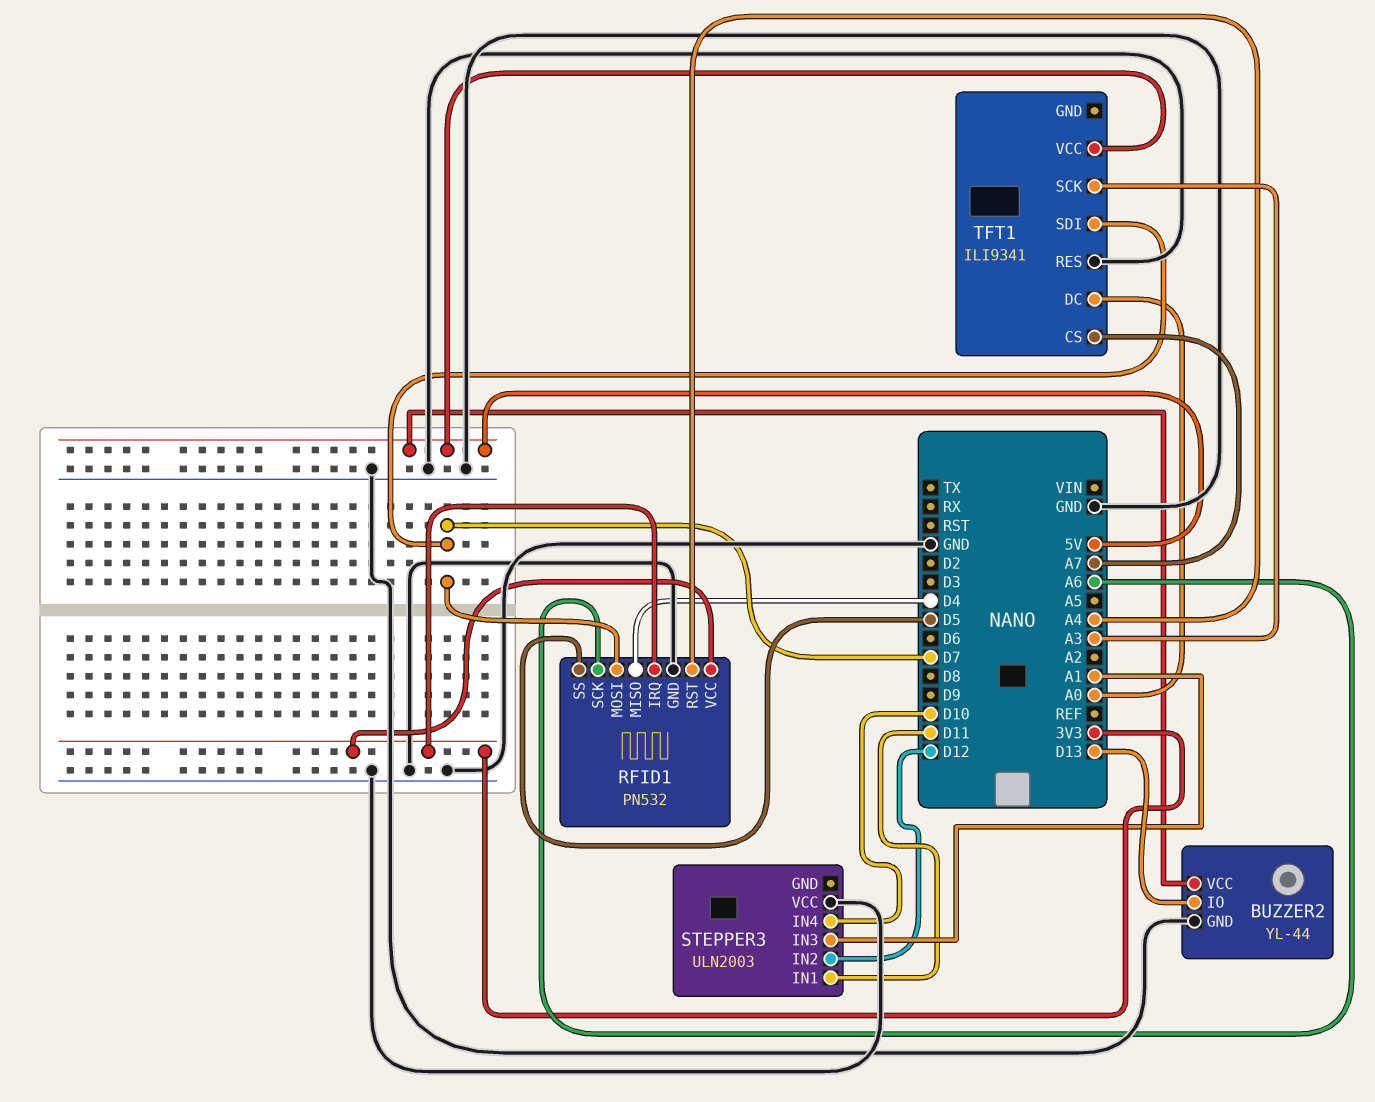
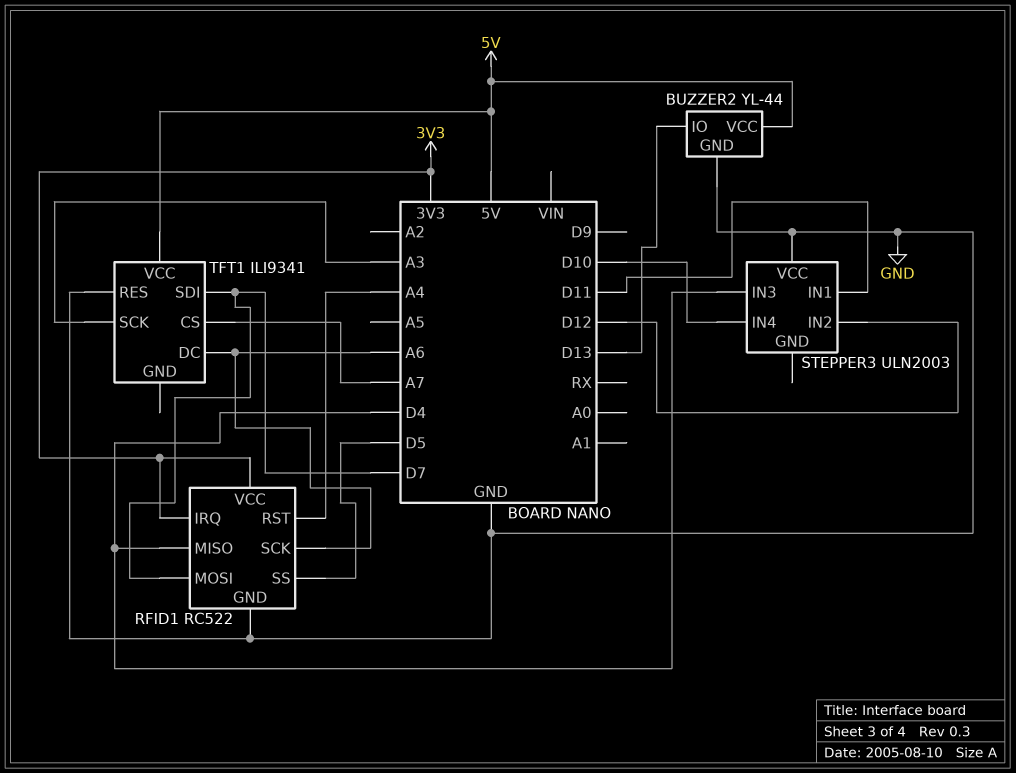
RFID1: PN532 -> RC522
STEPPER3 pin IN3: A1 -> D4
TFT1 pin DC: A0 -> A6

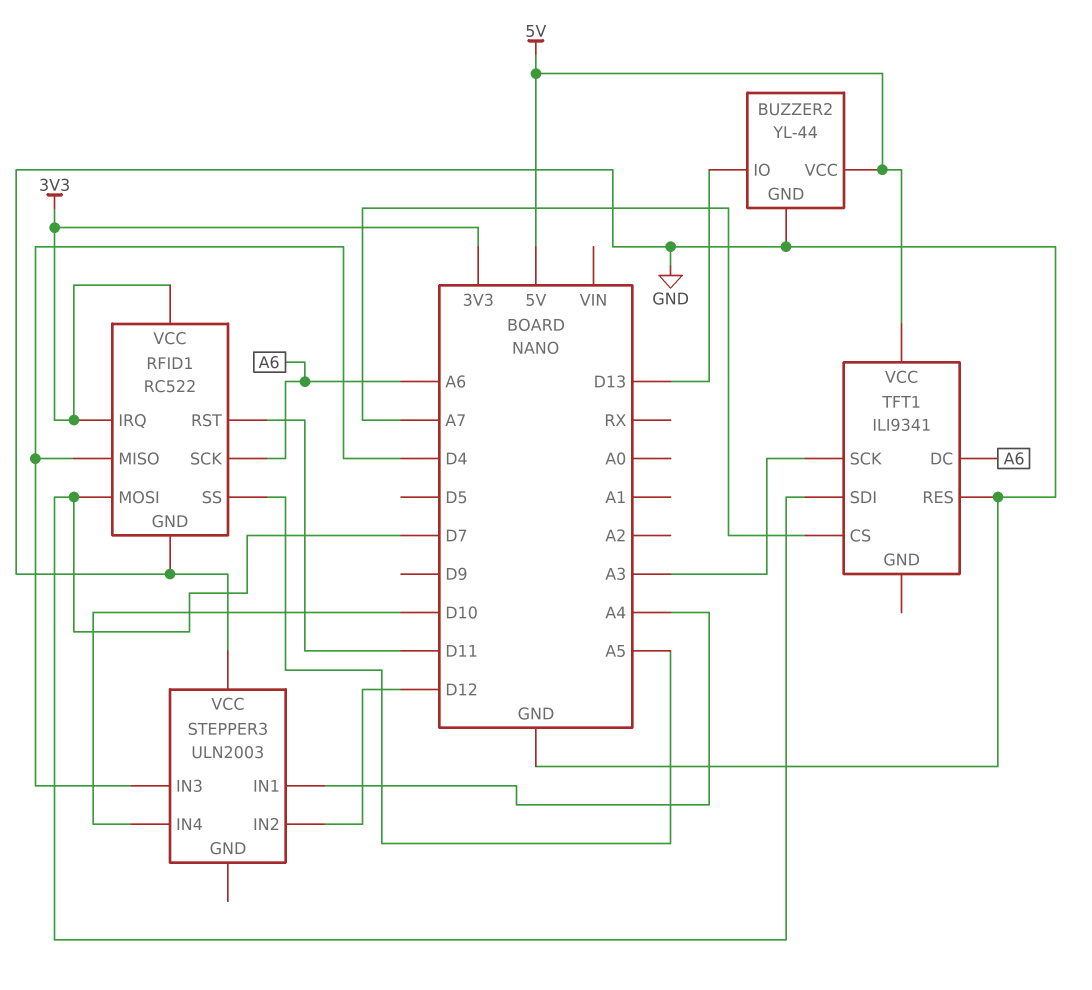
RFID1 pin RST: A4 -> D11
RFID1 pin SS: D5 -> A5
STEPPER3 pin IN1: D11 -> A4

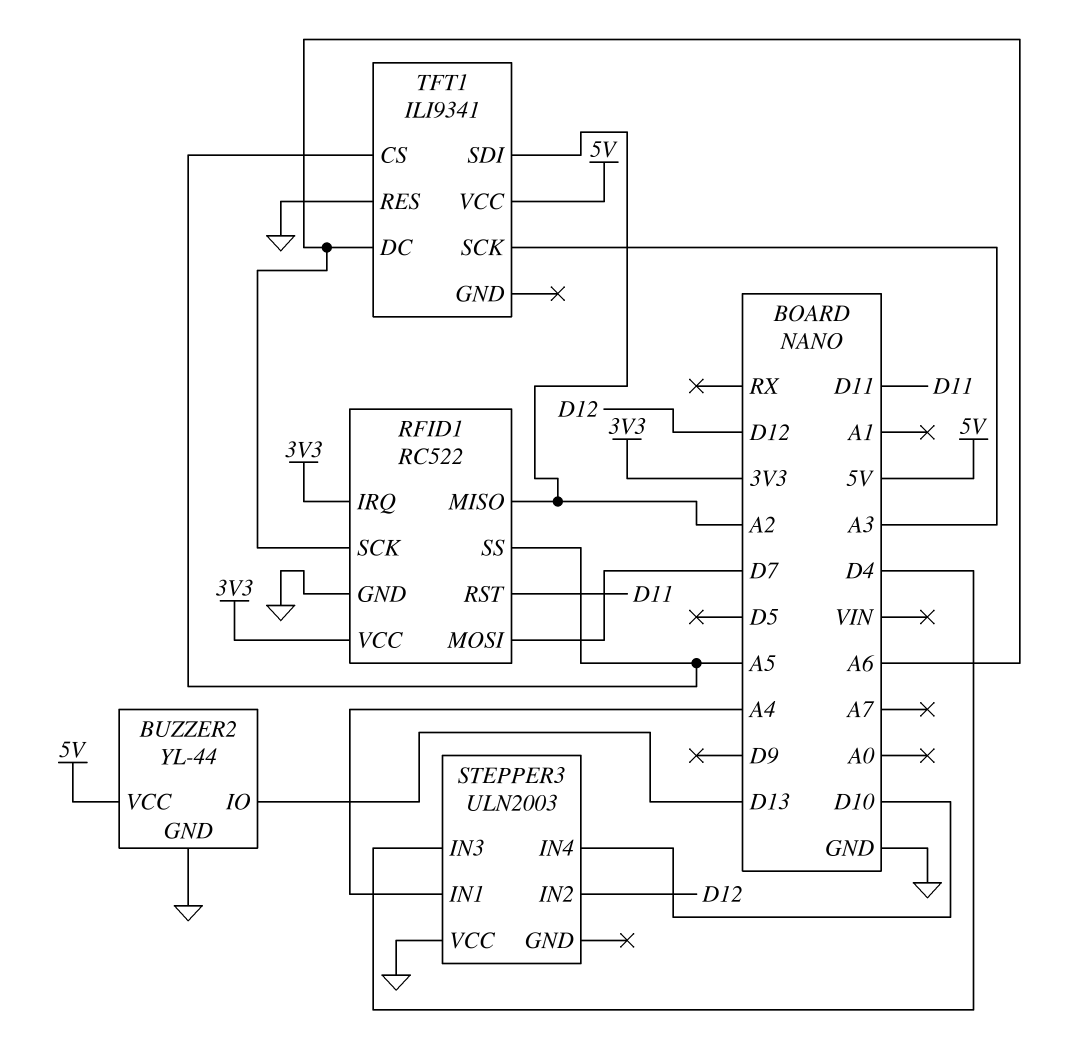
RFID1 pin MISO: D4 -> A2
TFT1 pin CS: A7 -> A5
TFT1 pin SDI: D7 -> A2

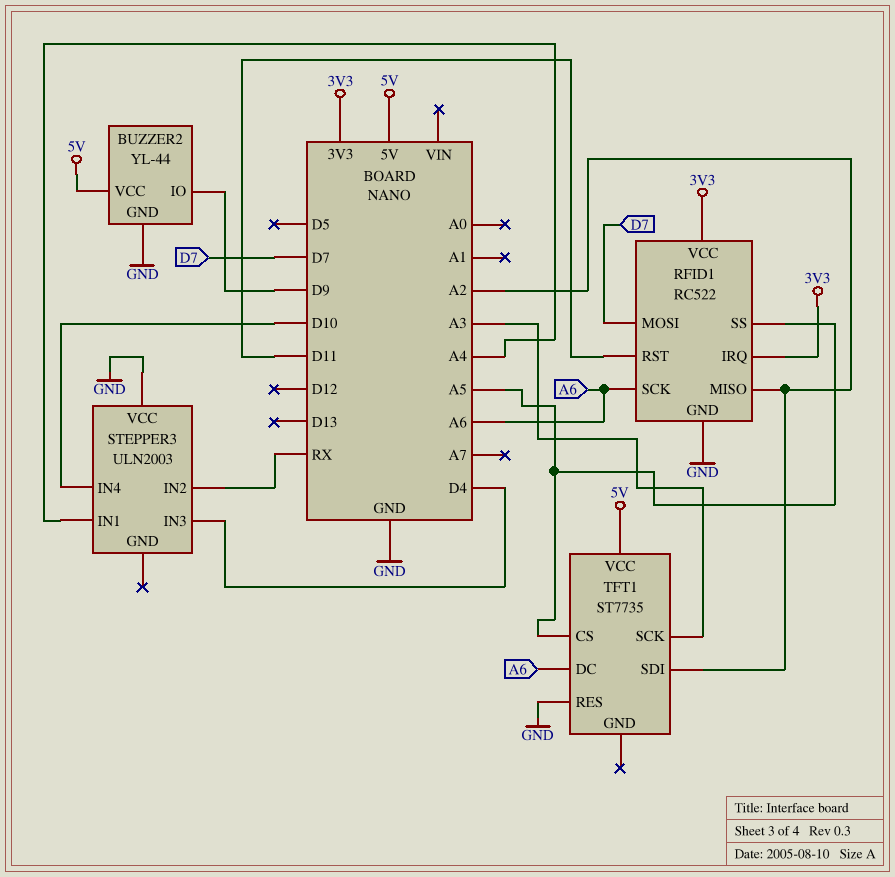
BUZZER2 pin IO: D13 -> D9
STEPPER3 pin IN2: D12 -> RX
TFT1: ILI9341 -> ST7735

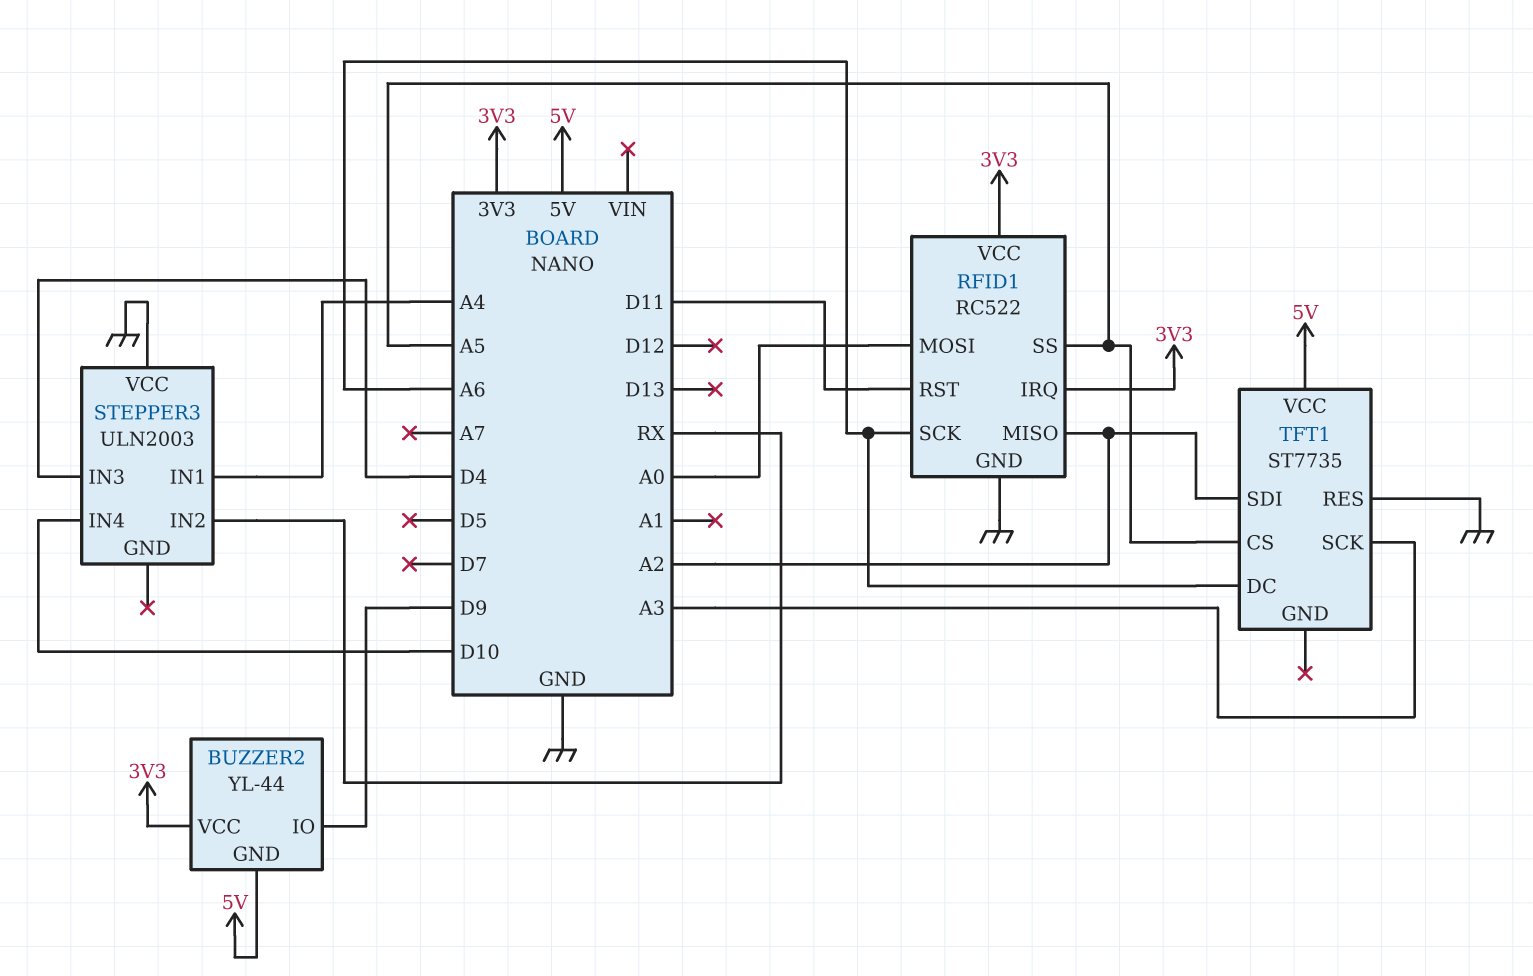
BUZZER2 pin GND: GND -> 5V
BUZZER2 pin VCC: 5V -> 3V3
RFID1 pin MOSI: D7 -> A0

